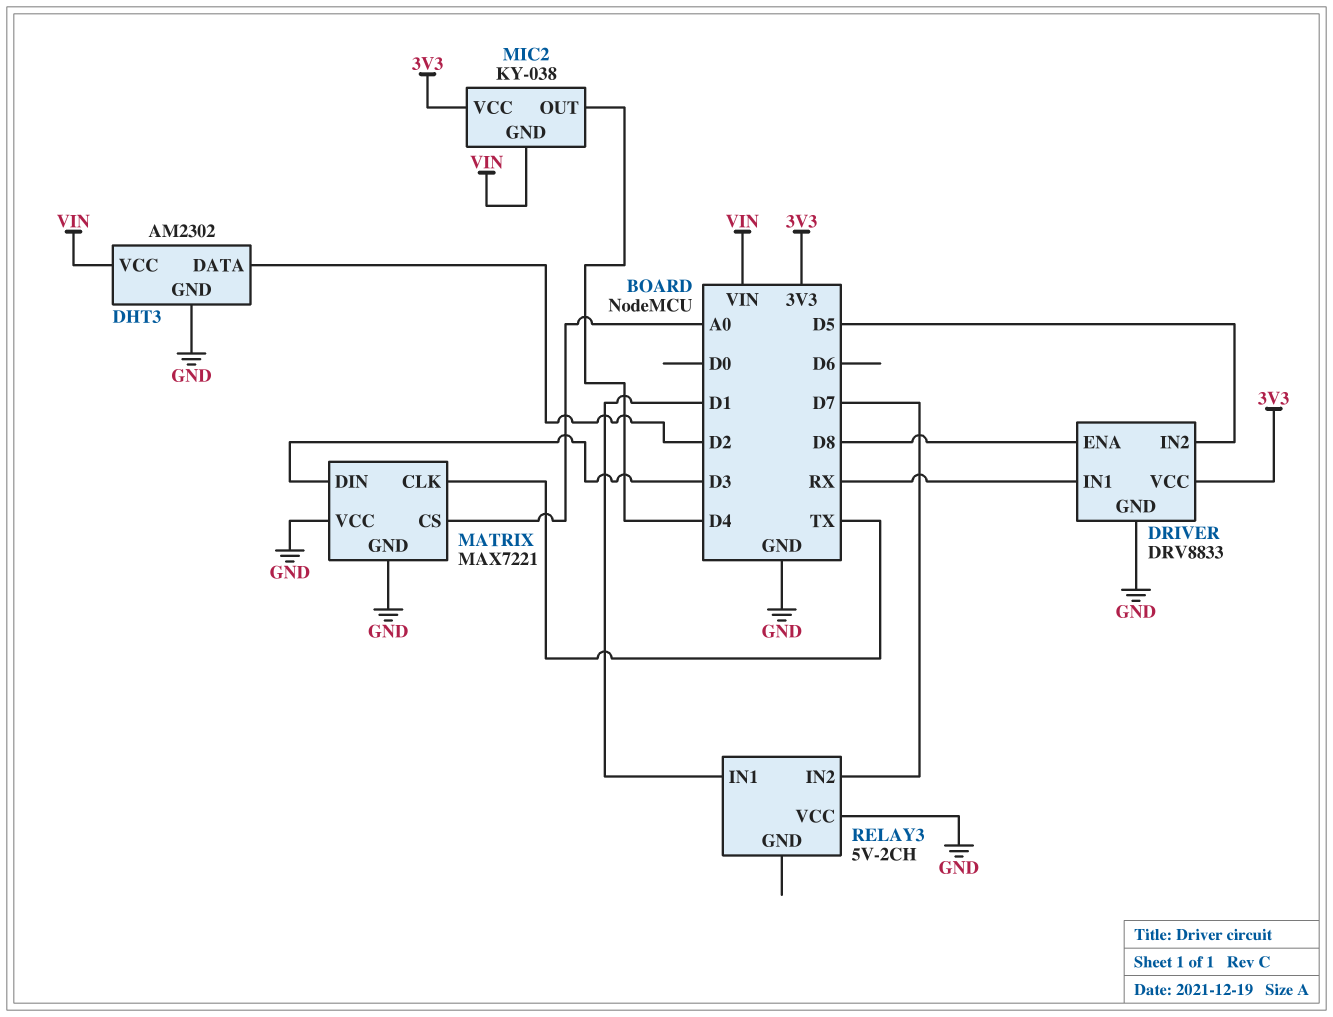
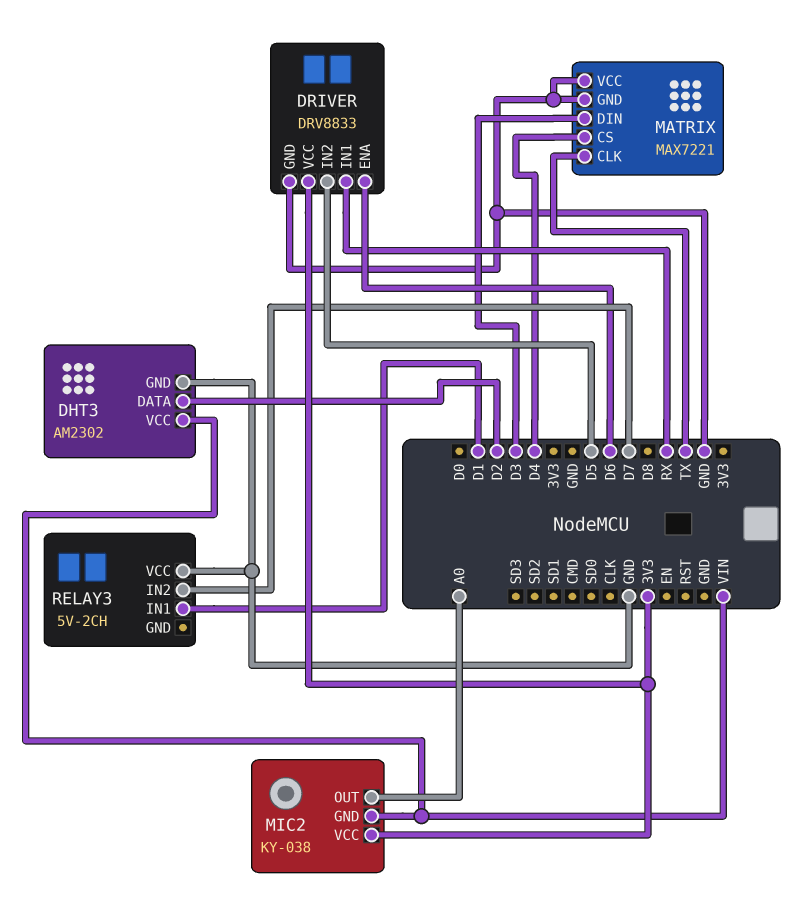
DRIVER pin ENA: D8 -> D6
MATRIX pin CS: A0 -> D4
MIC2 pin OUT: D4 -> A0

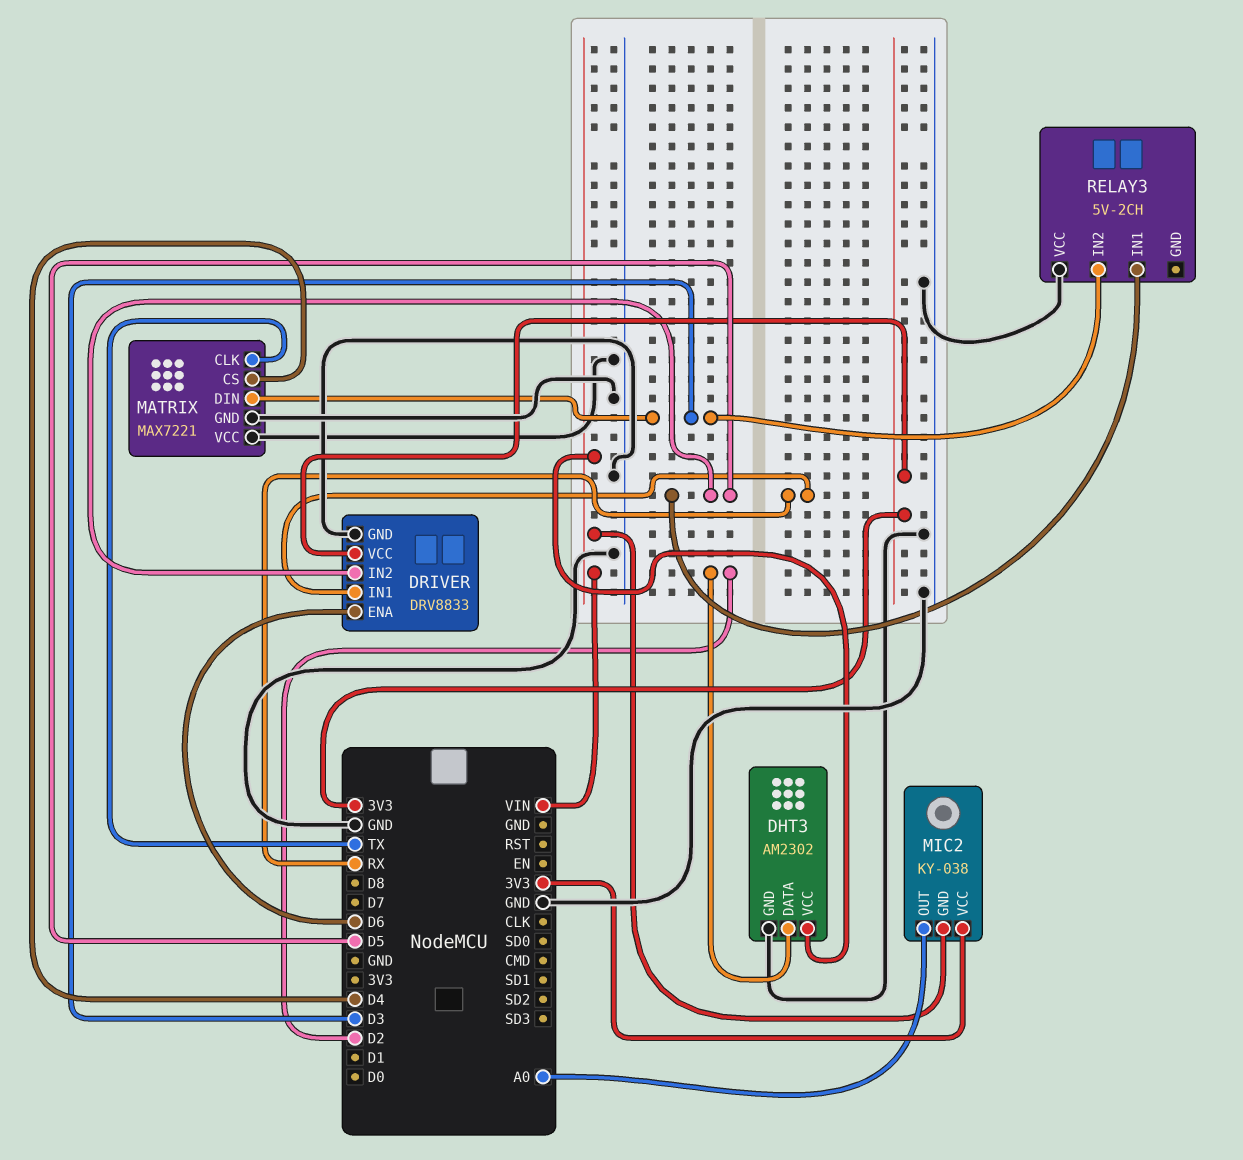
RELAY3 pin IN1: D1 -> D5
RELAY3 pin IN2: D7 -> D3

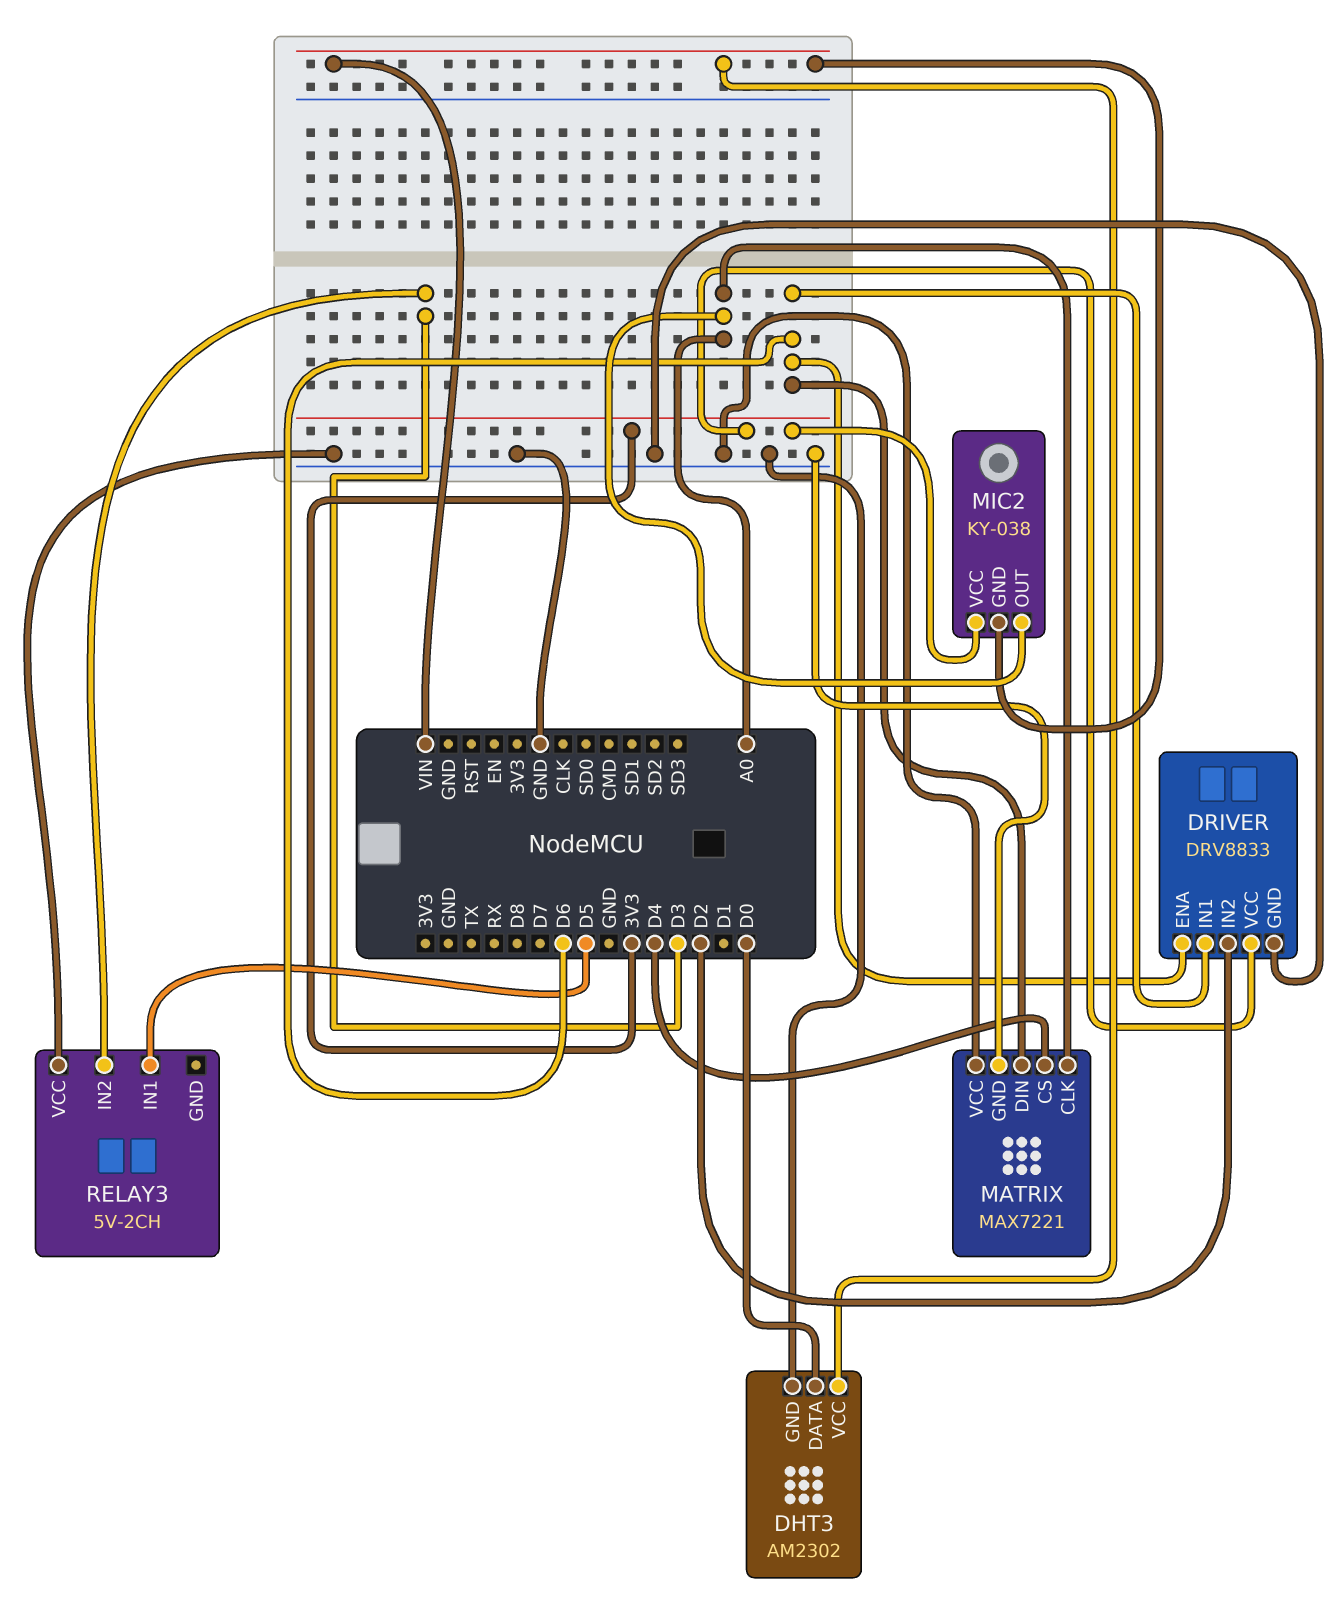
DHT3 pin DATA: D2 -> D0
DRIVER pin IN1: RX -> D6
DRIVER pin IN2: D5 -> D2
MATRIX pin CLK: TX -> A0
MATRIX pin DIN: D3 -> D6

